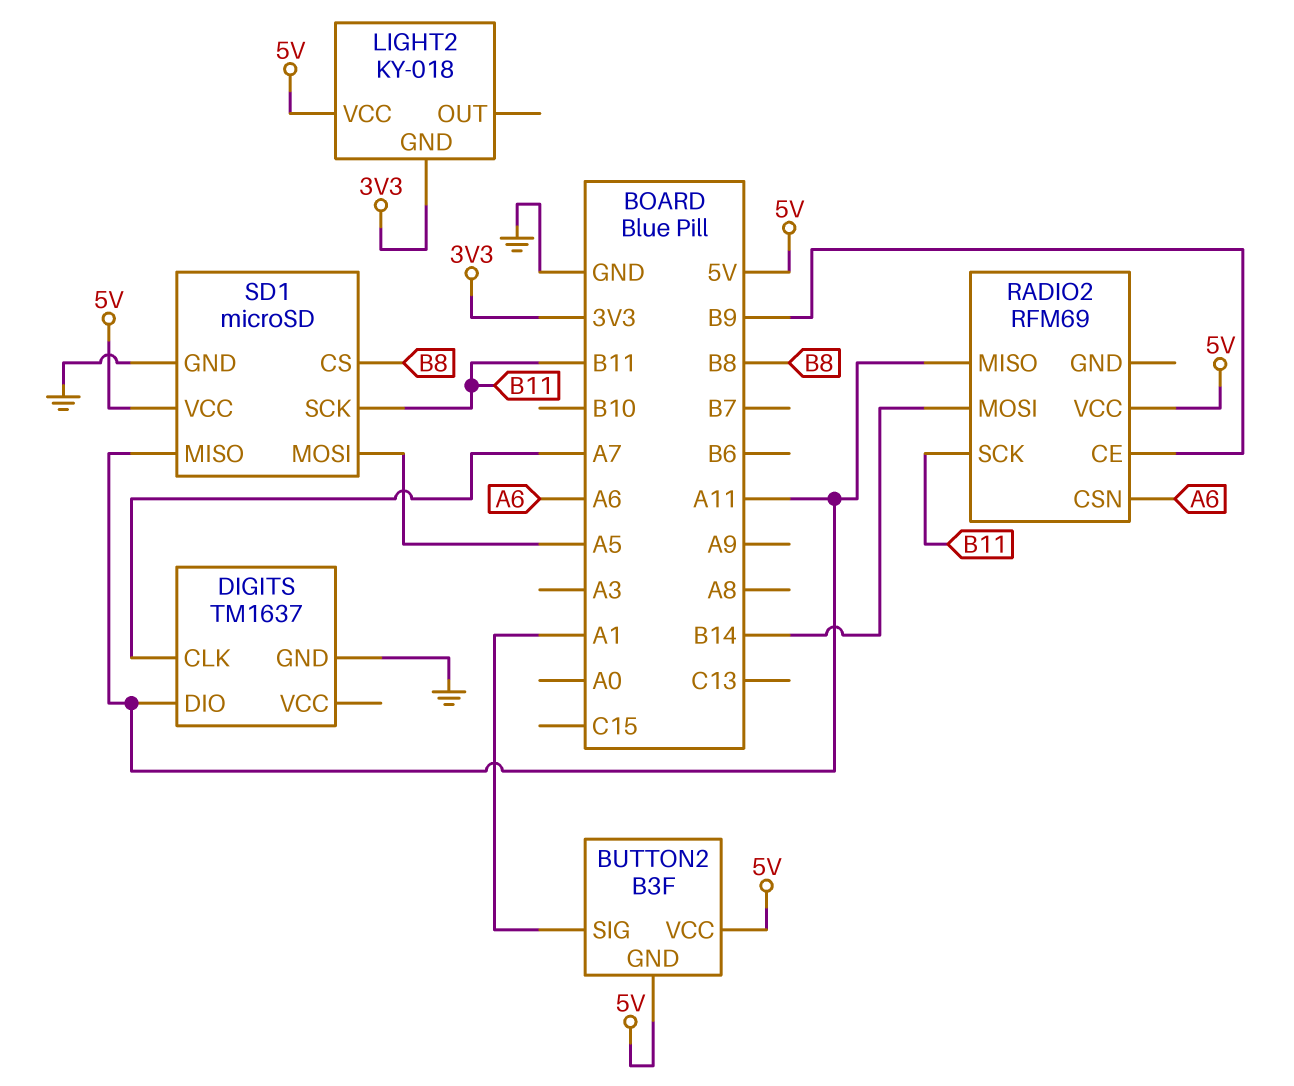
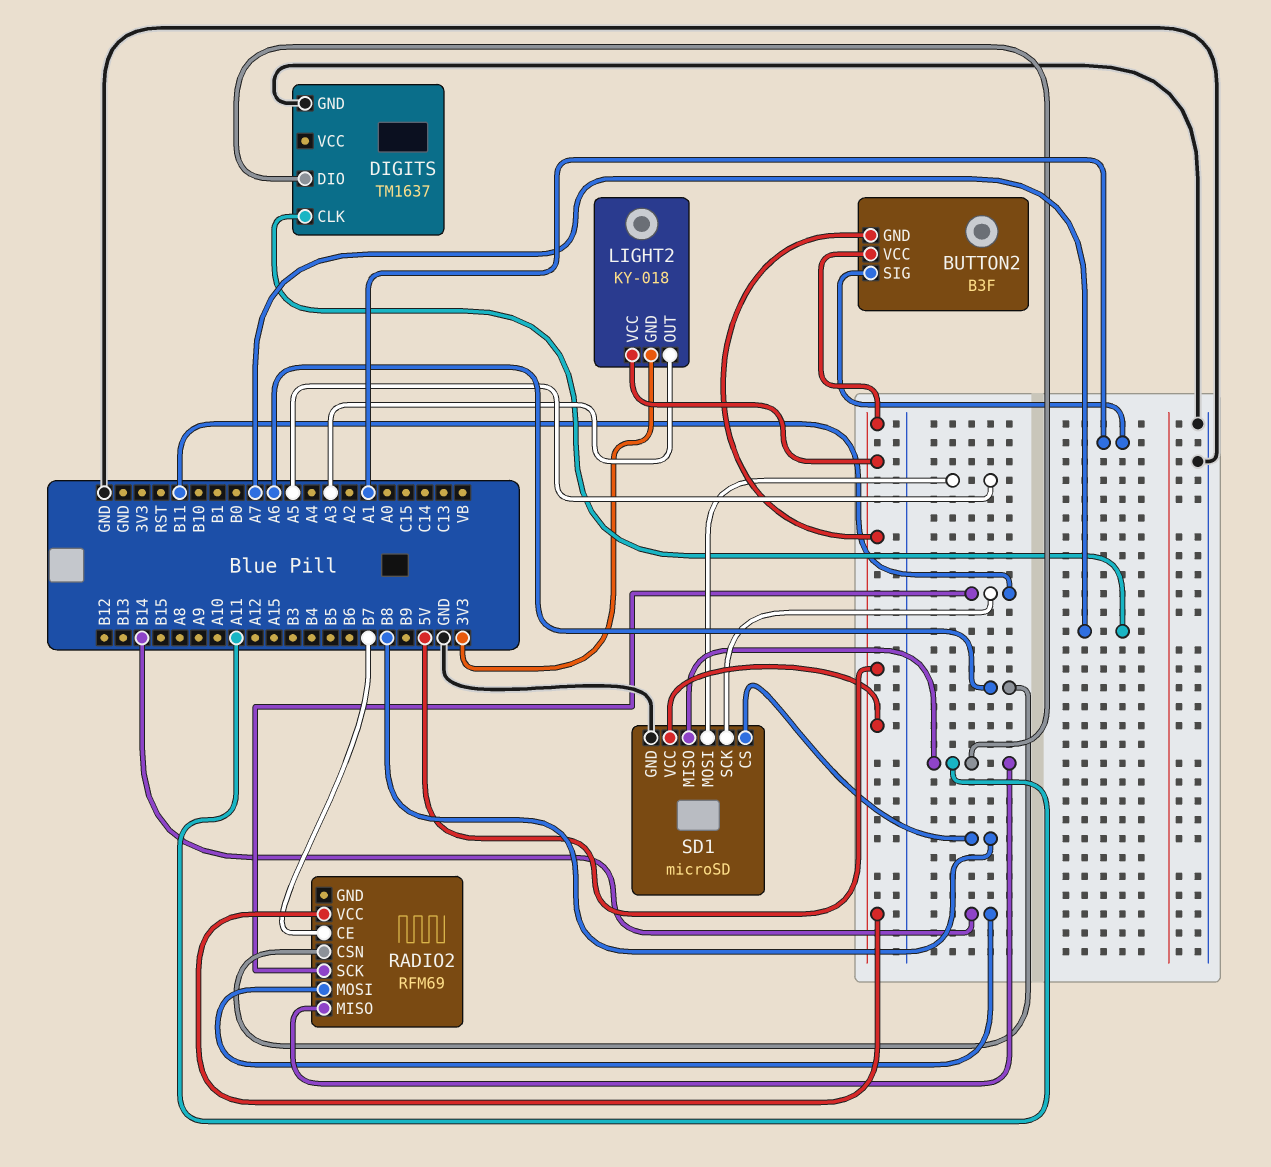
LIGHT2 pin OUT: none -> A3
RADIO2 pin CE: B9 -> B7

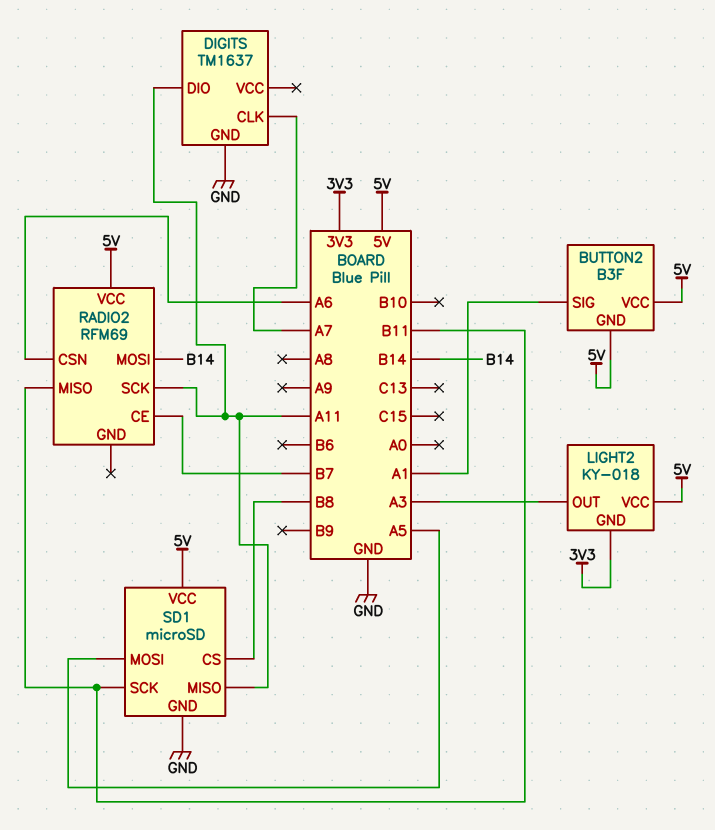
RADIO2 pin MISO: A11 -> B11
RADIO2 pin SCK: B11 -> A11

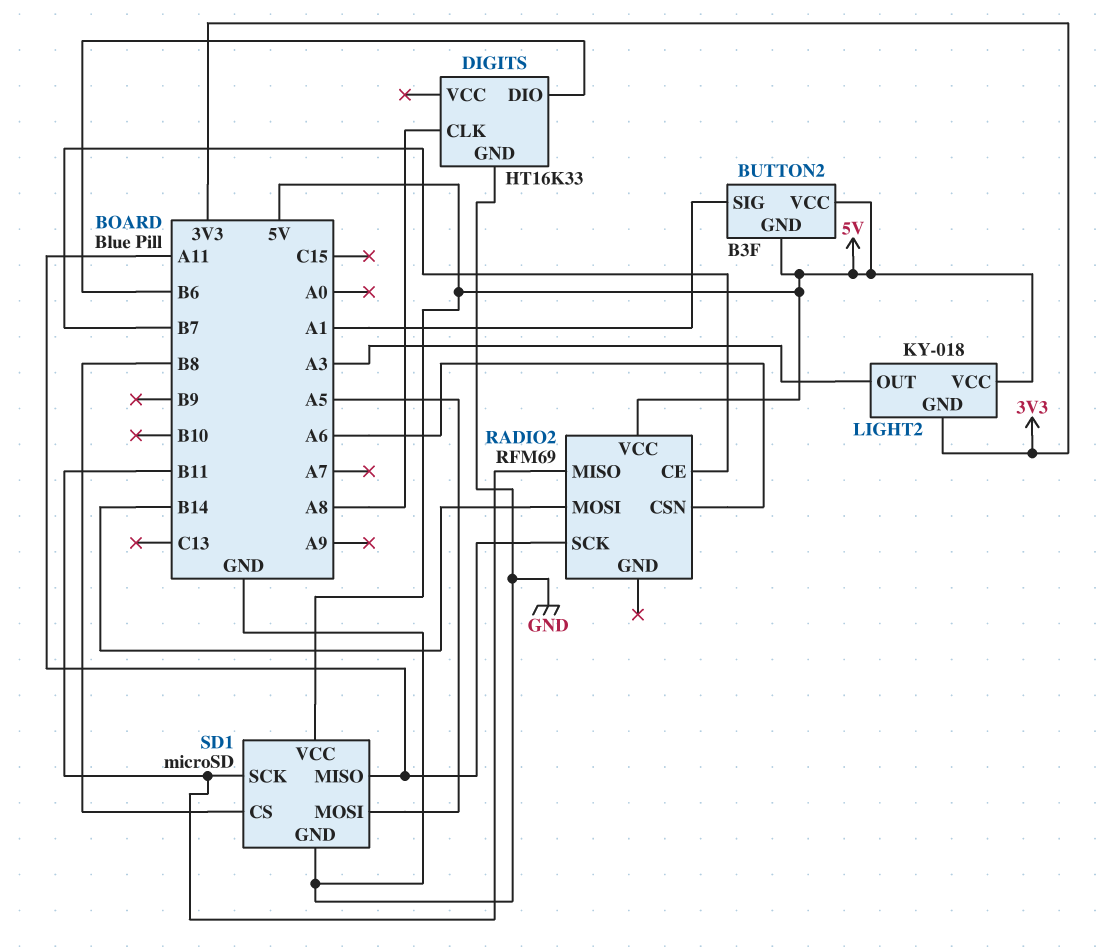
DIGITS: TM1637 -> HT16K33
DIGITS pin CLK: A7 -> A8
DIGITS pin DIO: A11 -> B6

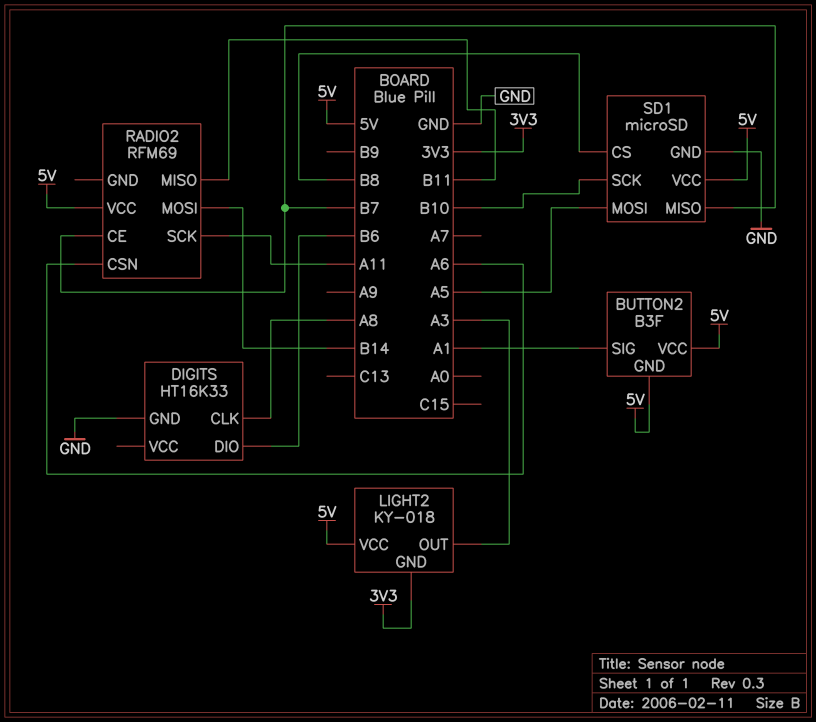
SD1 pin MISO: A11 -> B7
SD1 pin SCK: B11 -> B10

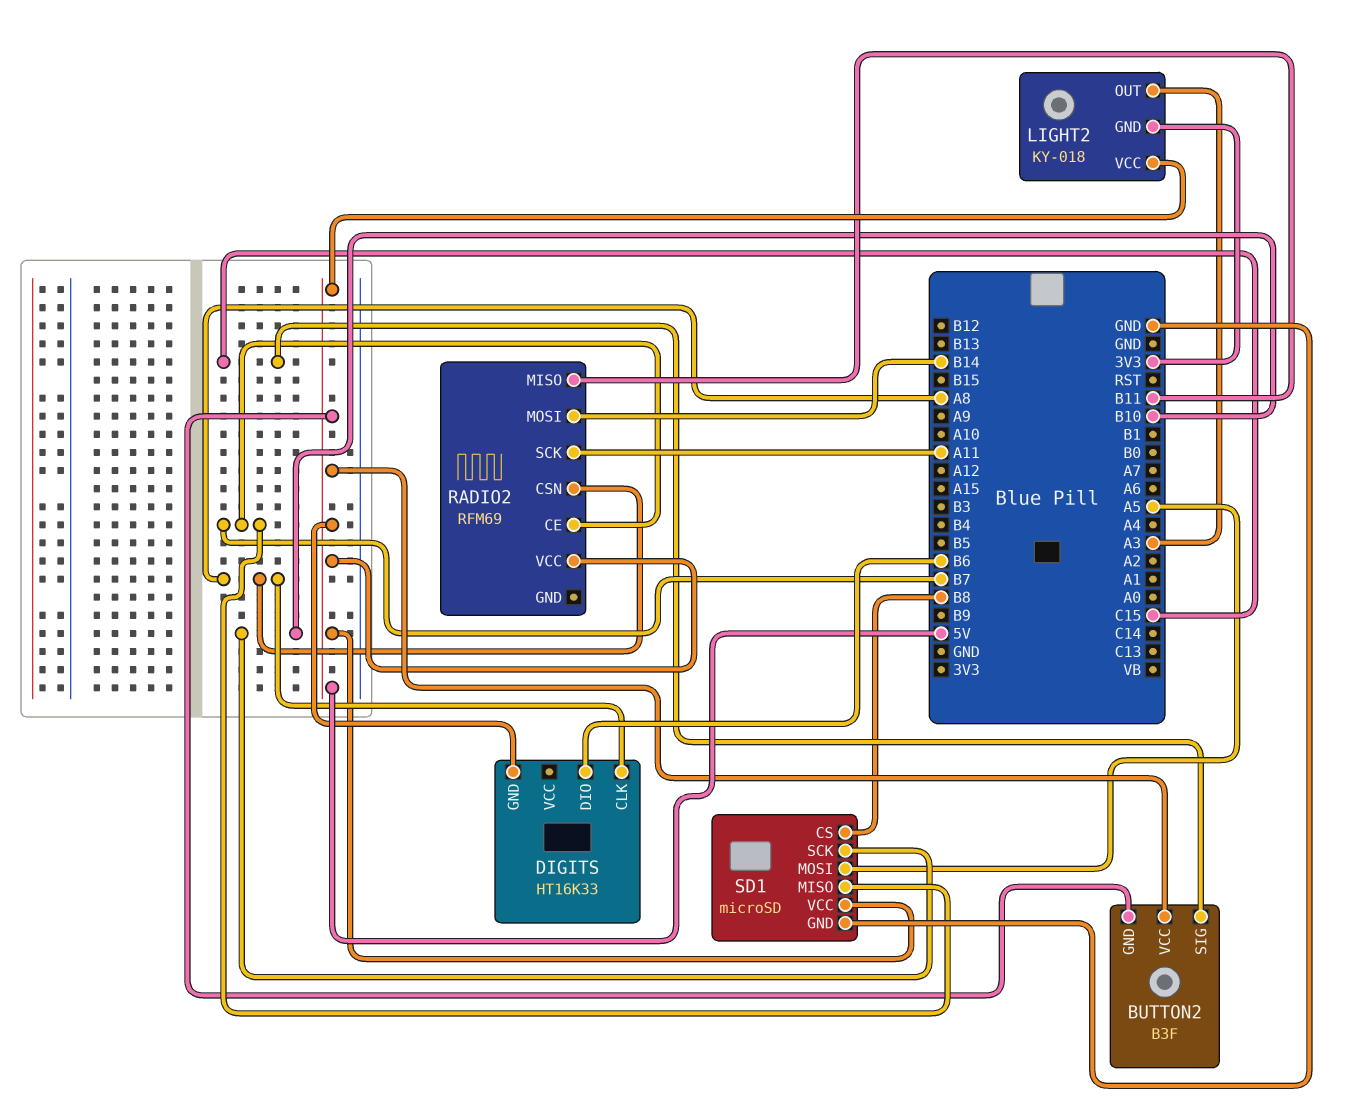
BUTTON2 pin SIG: A1 -> C15
DIGITS pin GND: GND -> 5V
RADIO2 pin CSN: A6 -> A8

